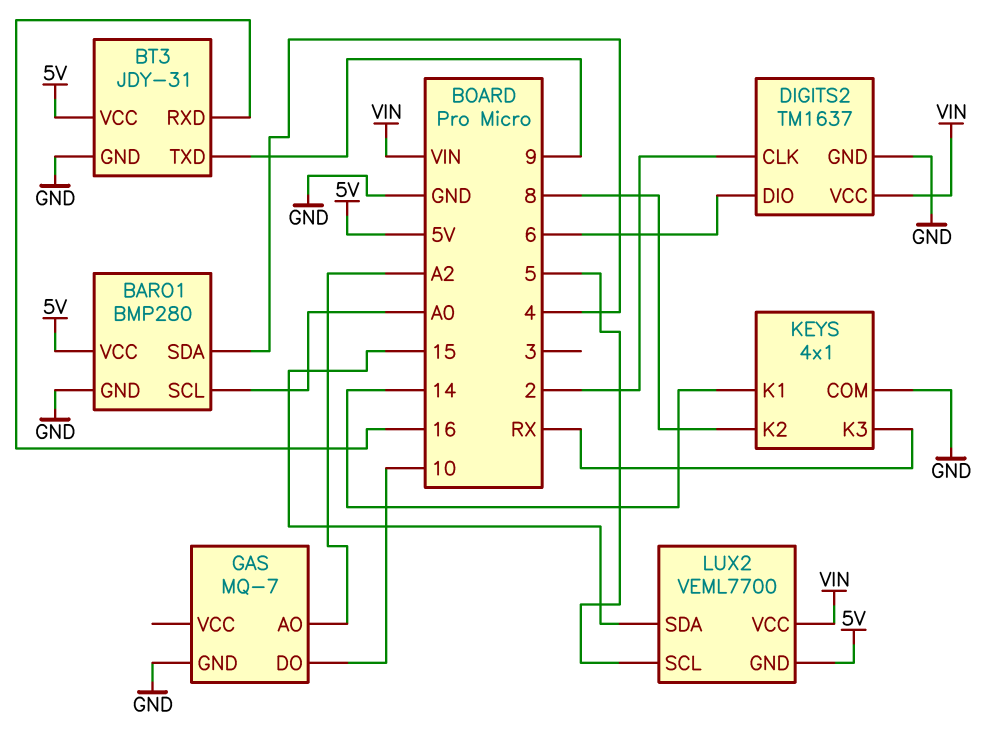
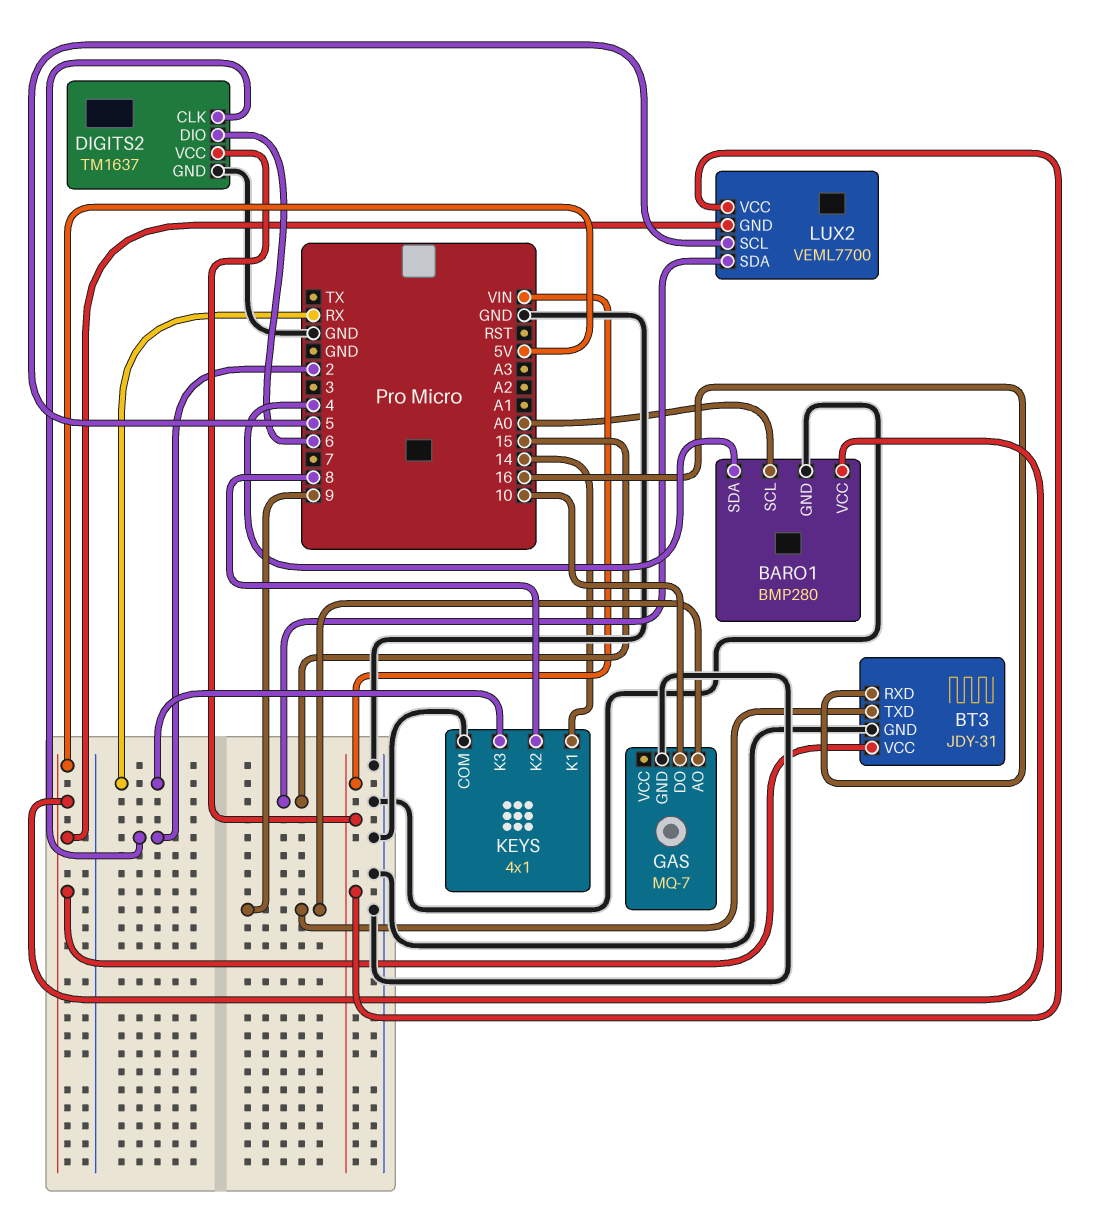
GAS pin AO: A2 -> 9

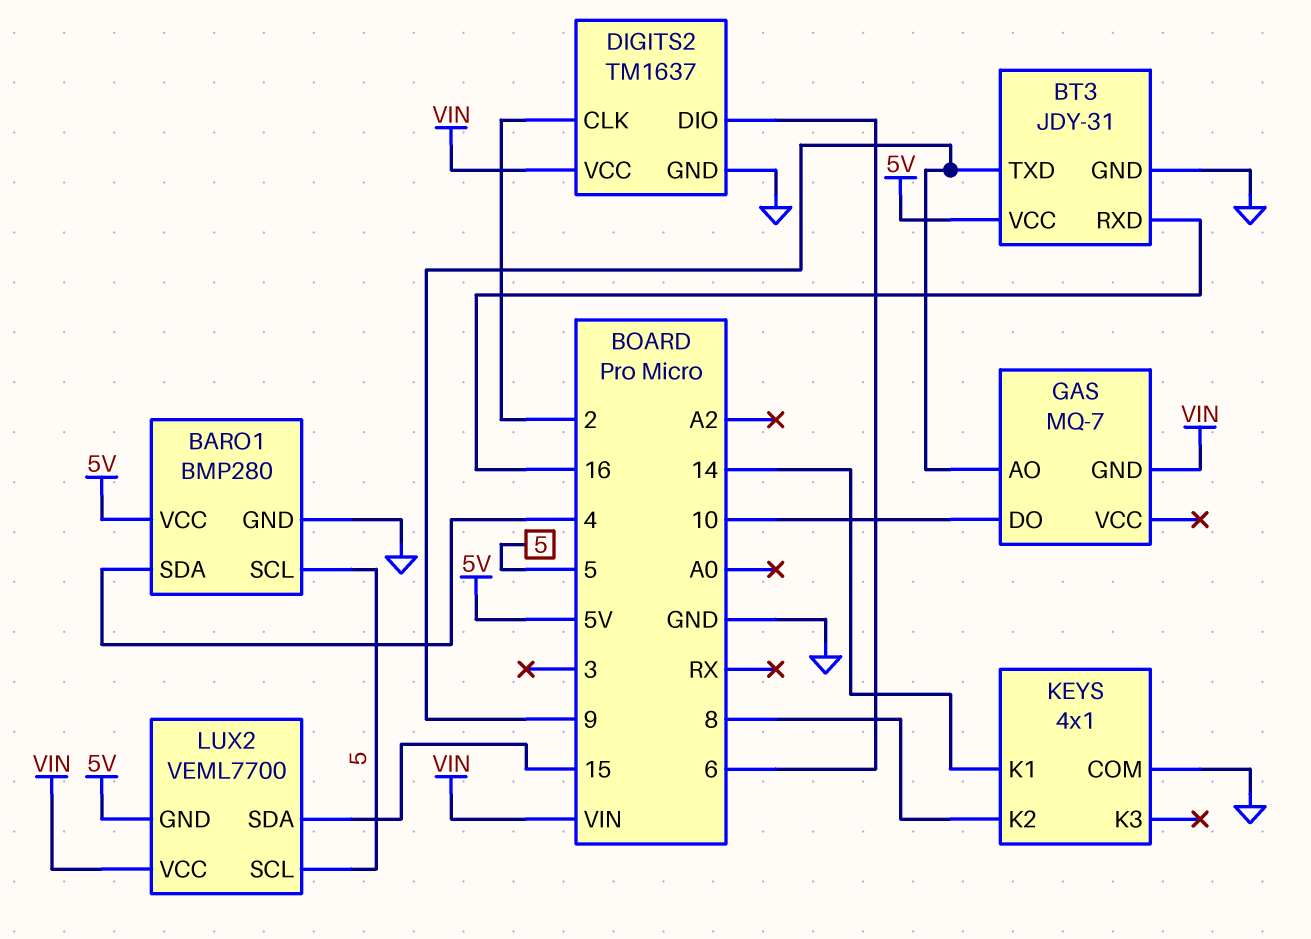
BARO1 pin SCL: A0 -> 5
GAS pin GND: GND -> VIN
KEYS pin K3: RX -> none

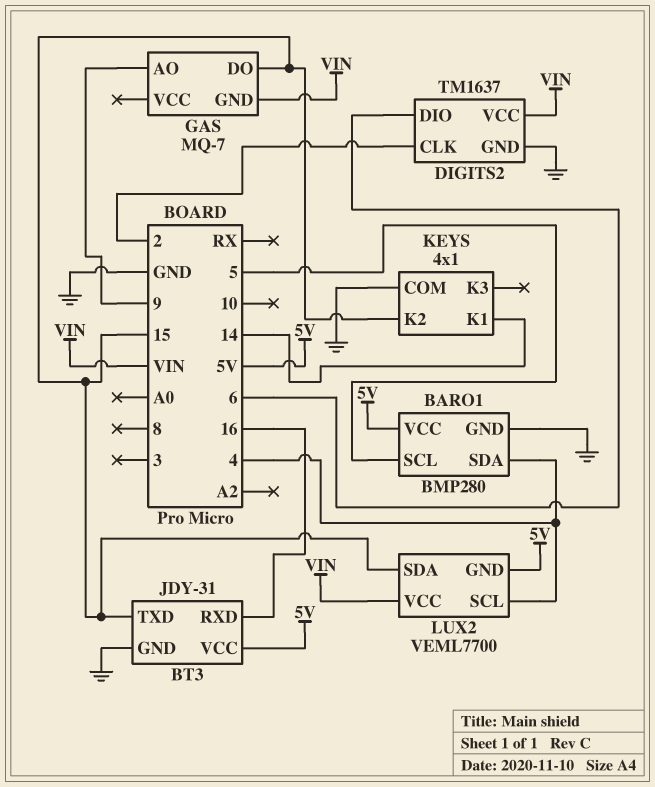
BT3 pin TXD: 9 -> 15
GAS pin DO: 10 -> 15
KEYS pin K2: 8 -> 15
LUX2 pin SCL: 5 -> 4

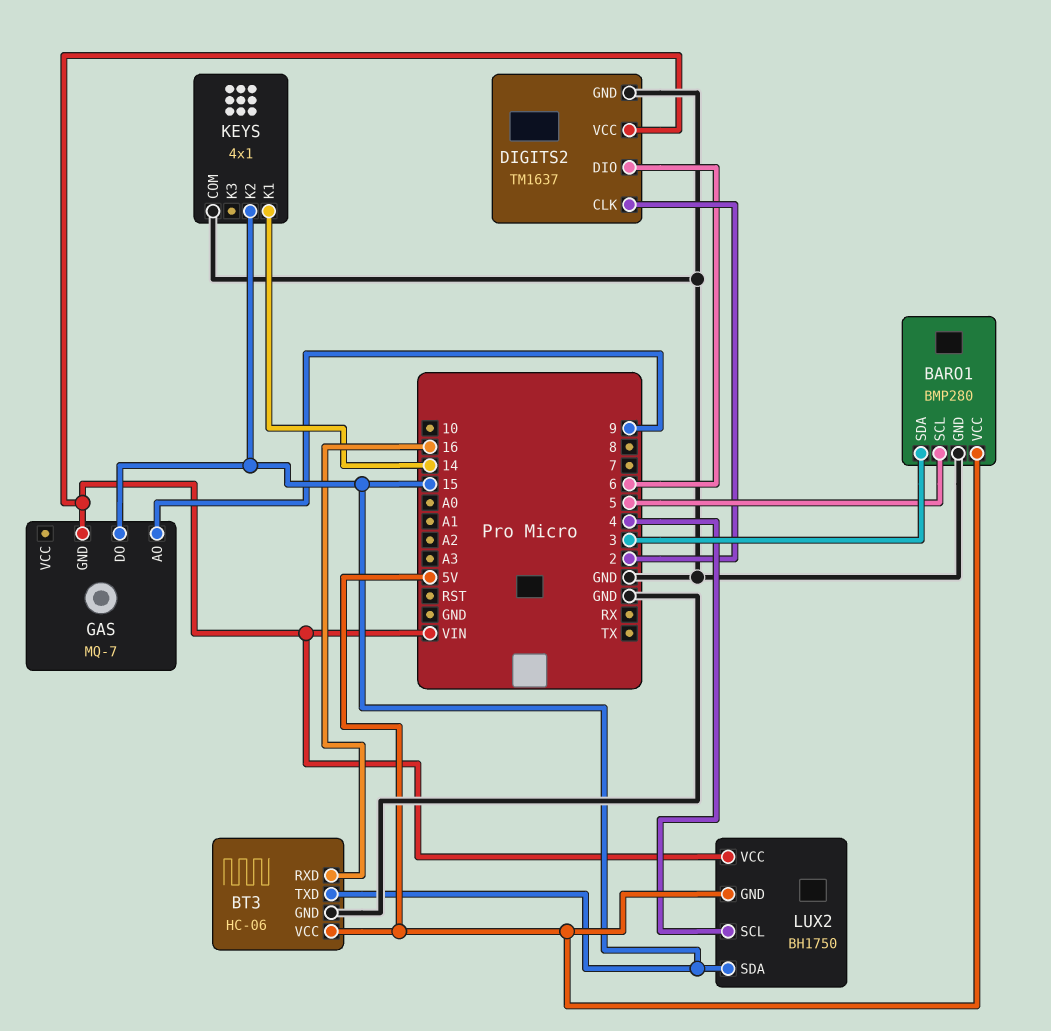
BARO1 pin SDA: 4 -> 3
BT3: JDY-31 -> HC-06
LUX2: VEML7700 -> BH1750

